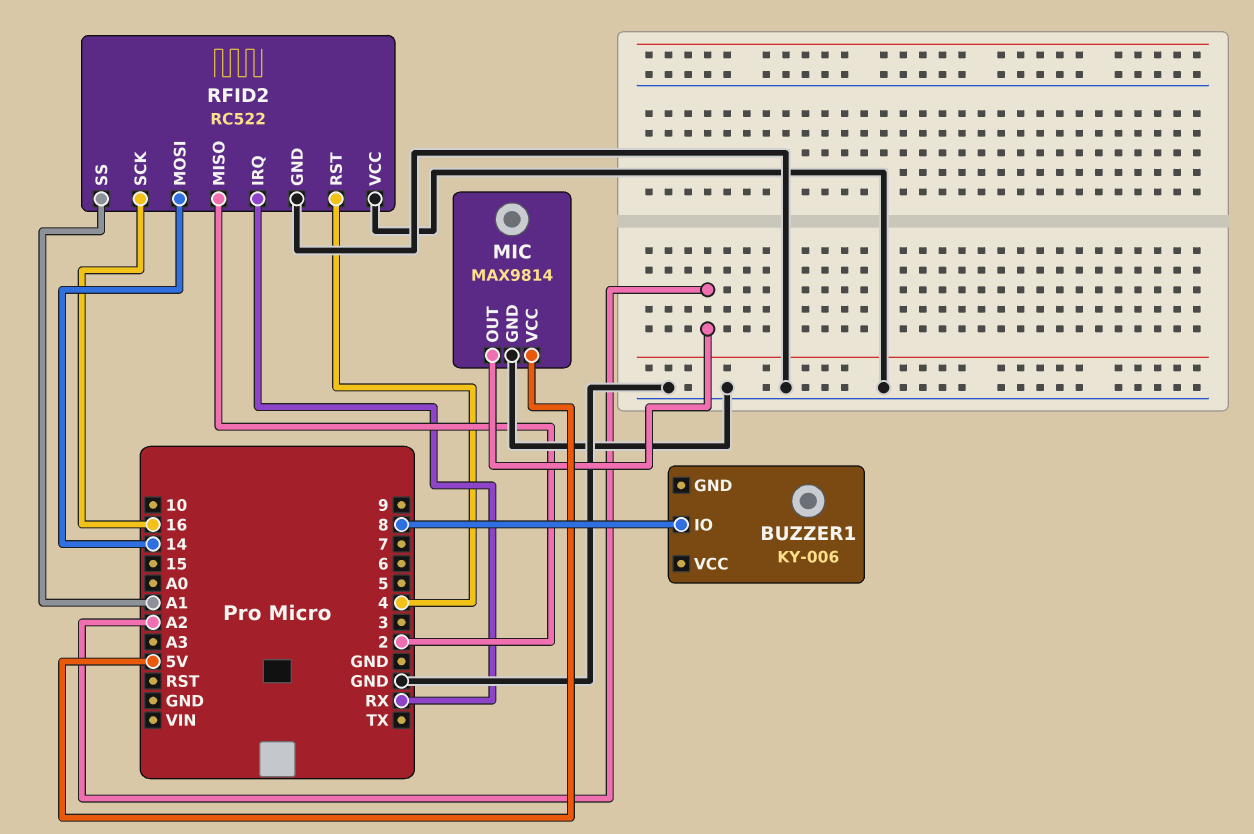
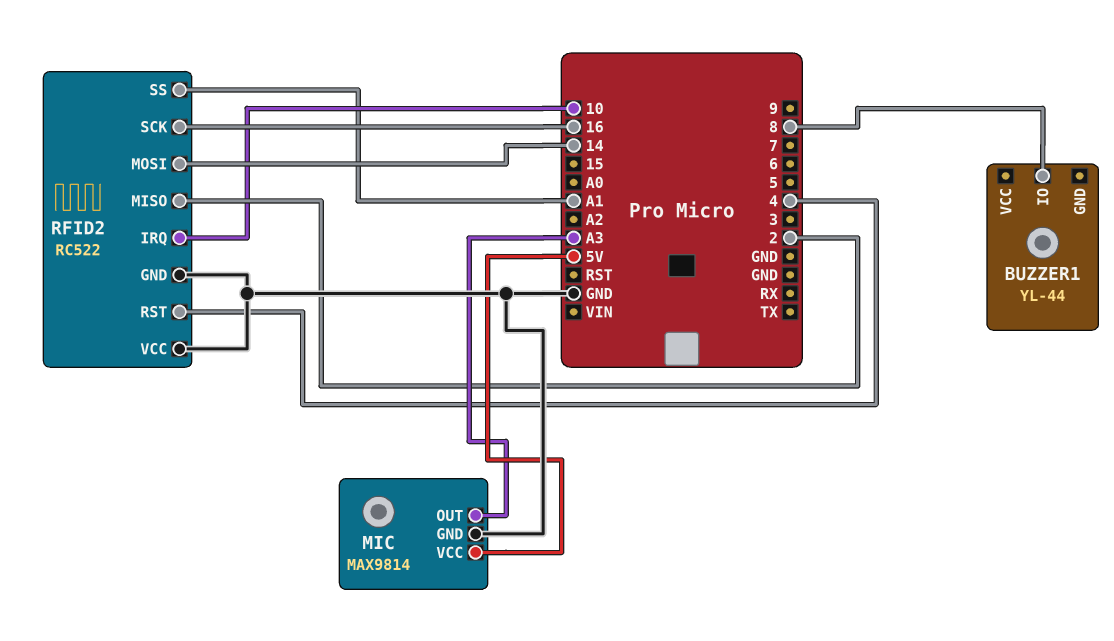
BUZZER1: KY-006 -> YL-44
MIC pin OUT: A2 -> A3
RFID2 pin IRQ: RX -> 10

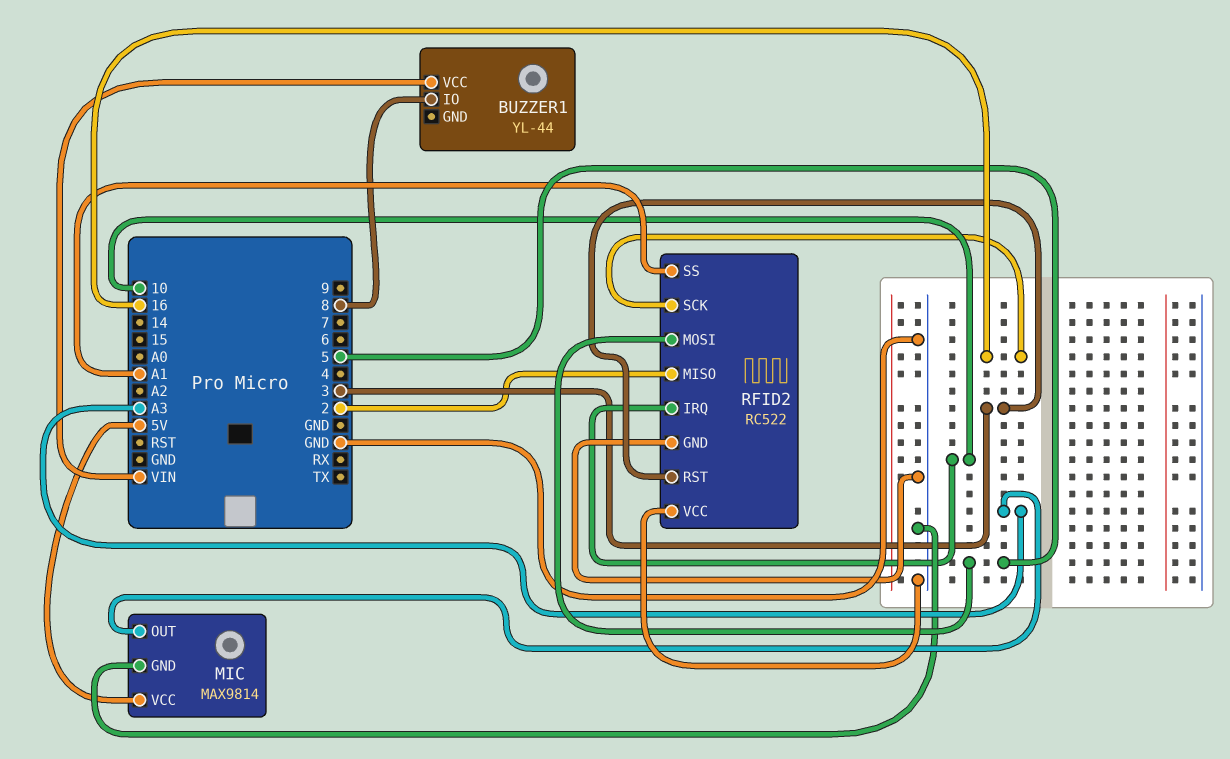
BUZZER1 pin VCC: none -> VIN
RFID2 pin MOSI: 14 -> 5
RFID2 pin RST: 4 -> 3

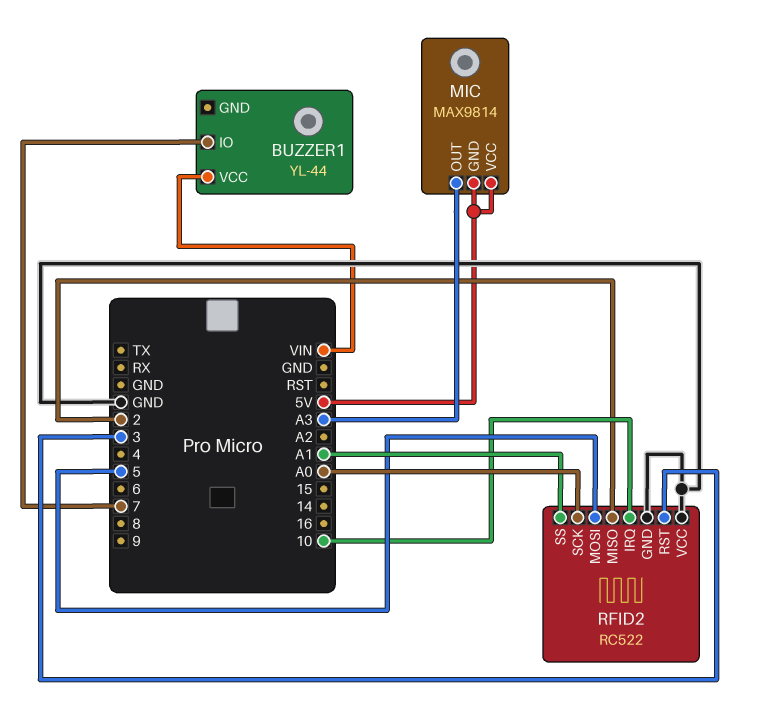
BUZZER1 pin IO: 8 -> 7
MIC pin GND: GND -> 5V
RFID2 pin SCK: 16 -> A0

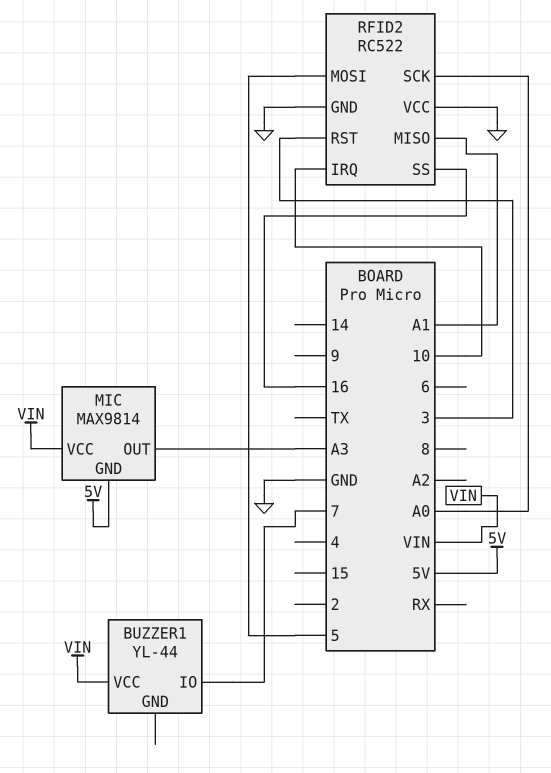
MIC pin VCC: 5V -> VIN
RFID2 pin MISO: 2 -> A1
RFID2 pin SS: A1 -> 16

